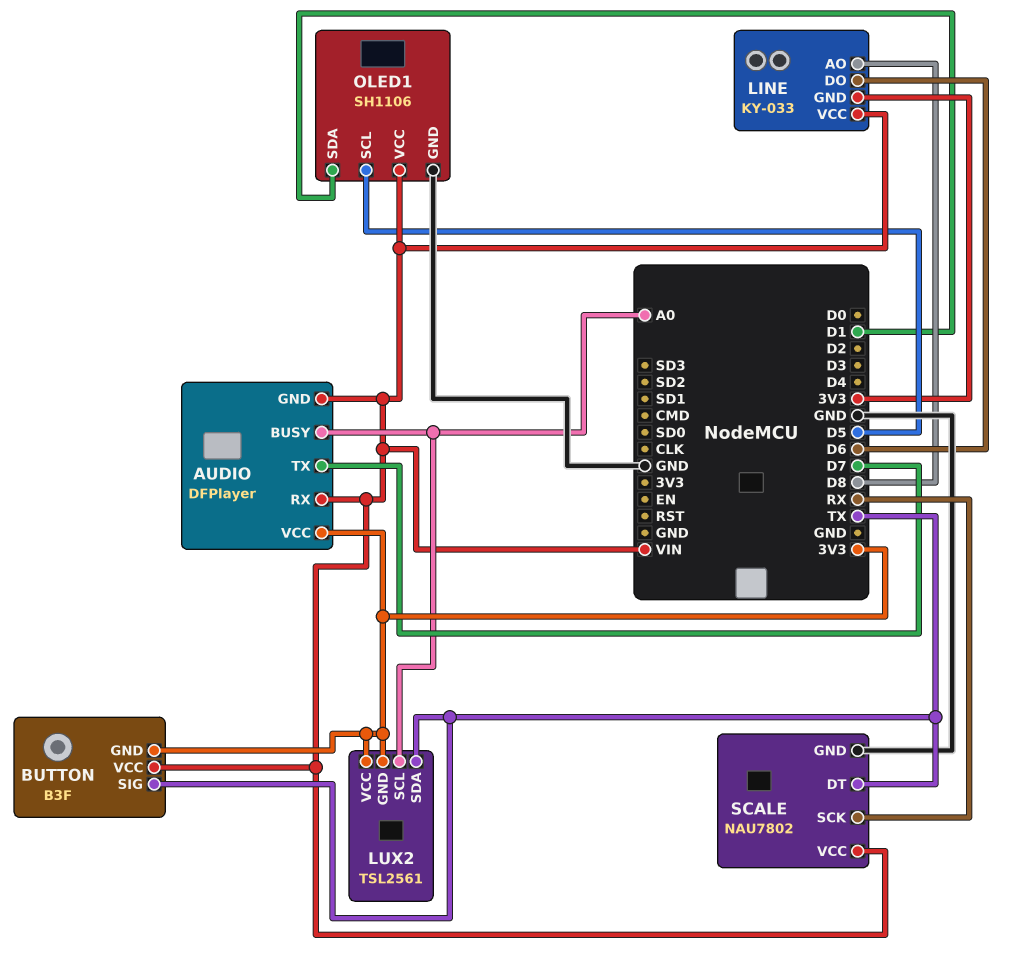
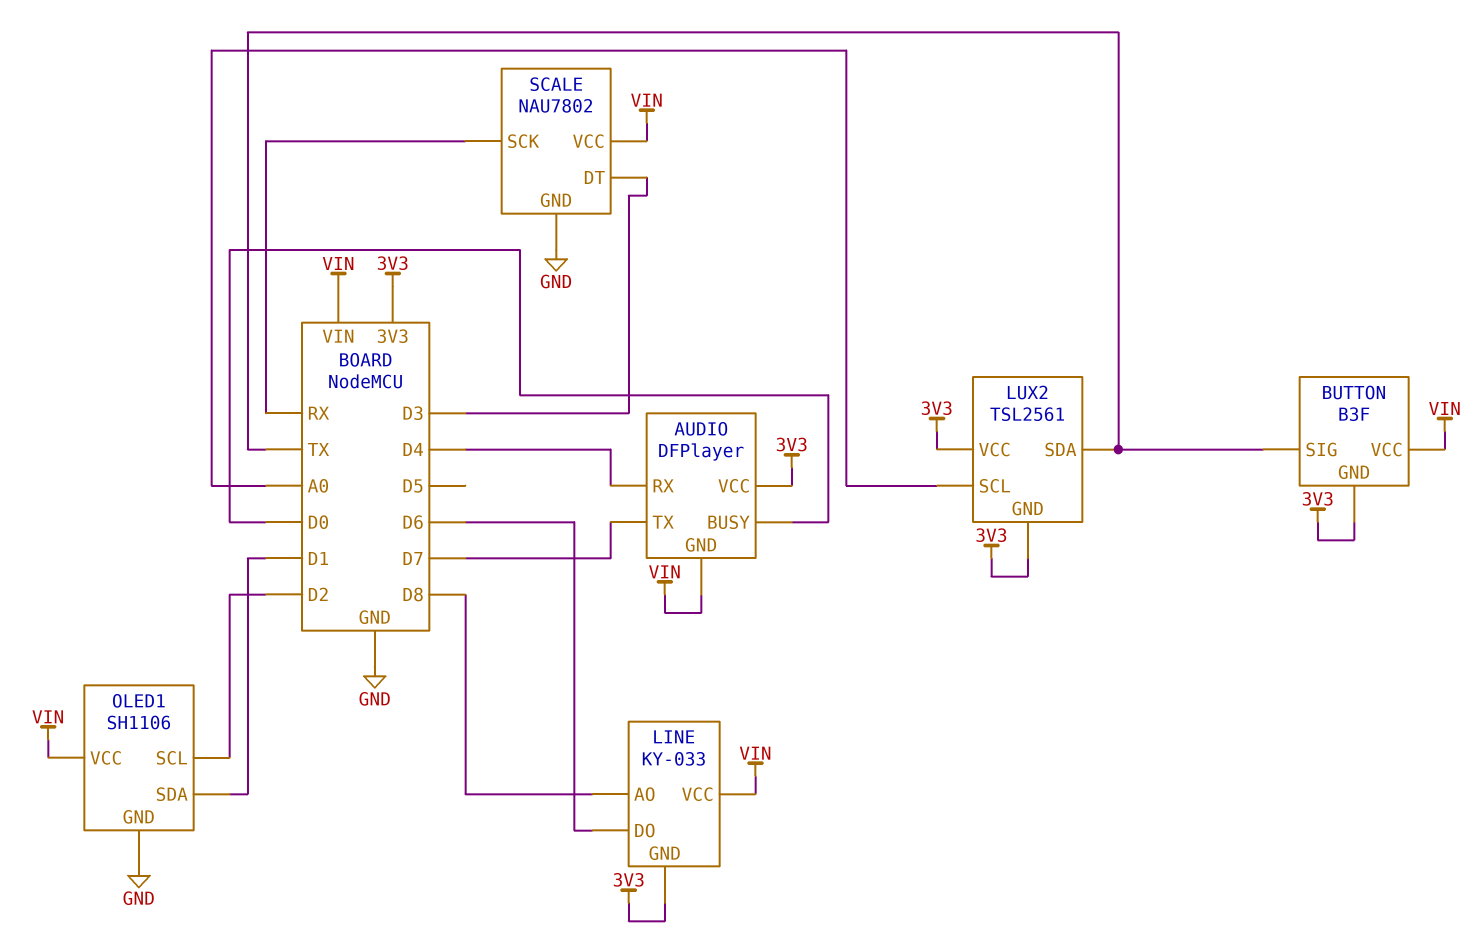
AUDIO pin BUSY: A0 -> D0
AUDIO pin RX: VIN -> D4
OLED1 pin SCL: D5 -> D2
SCALE pin DT: TX -> D3

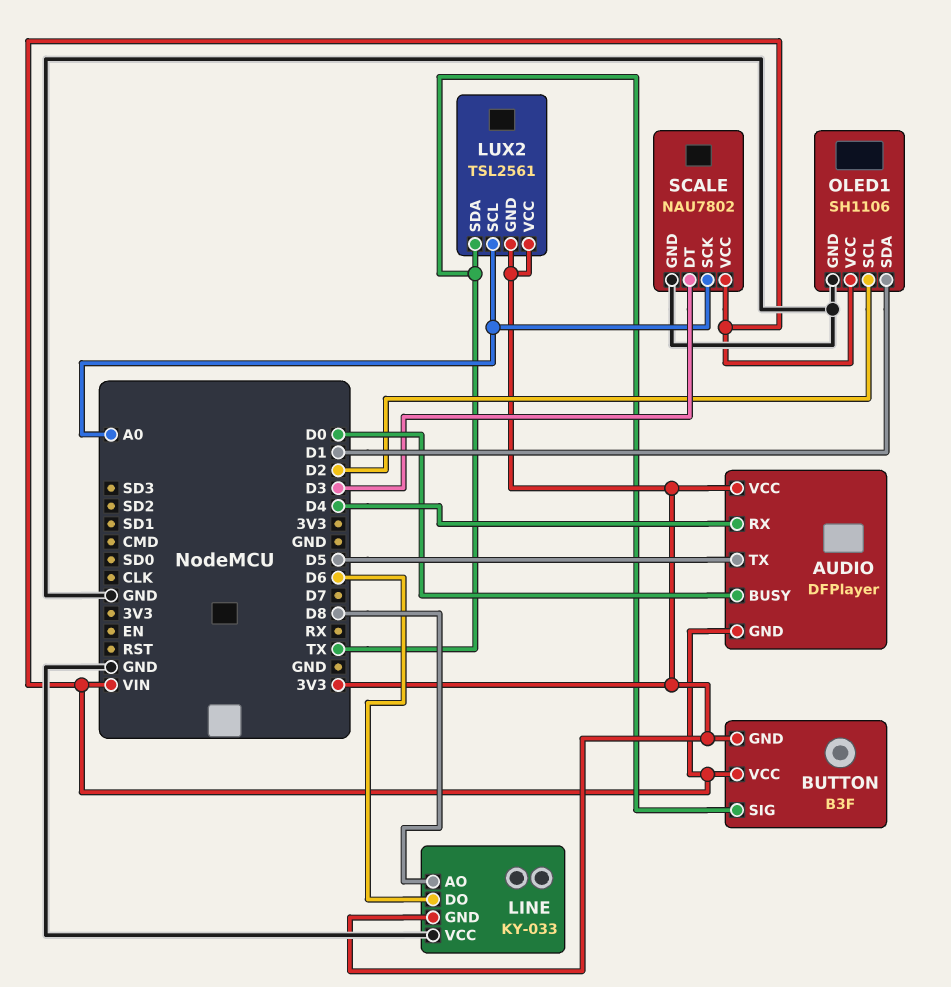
AUDIO pin TX: D7 -> D5
LINE pin VCC: VIN -> GND
SCALE pin SCK: RX -> A0

